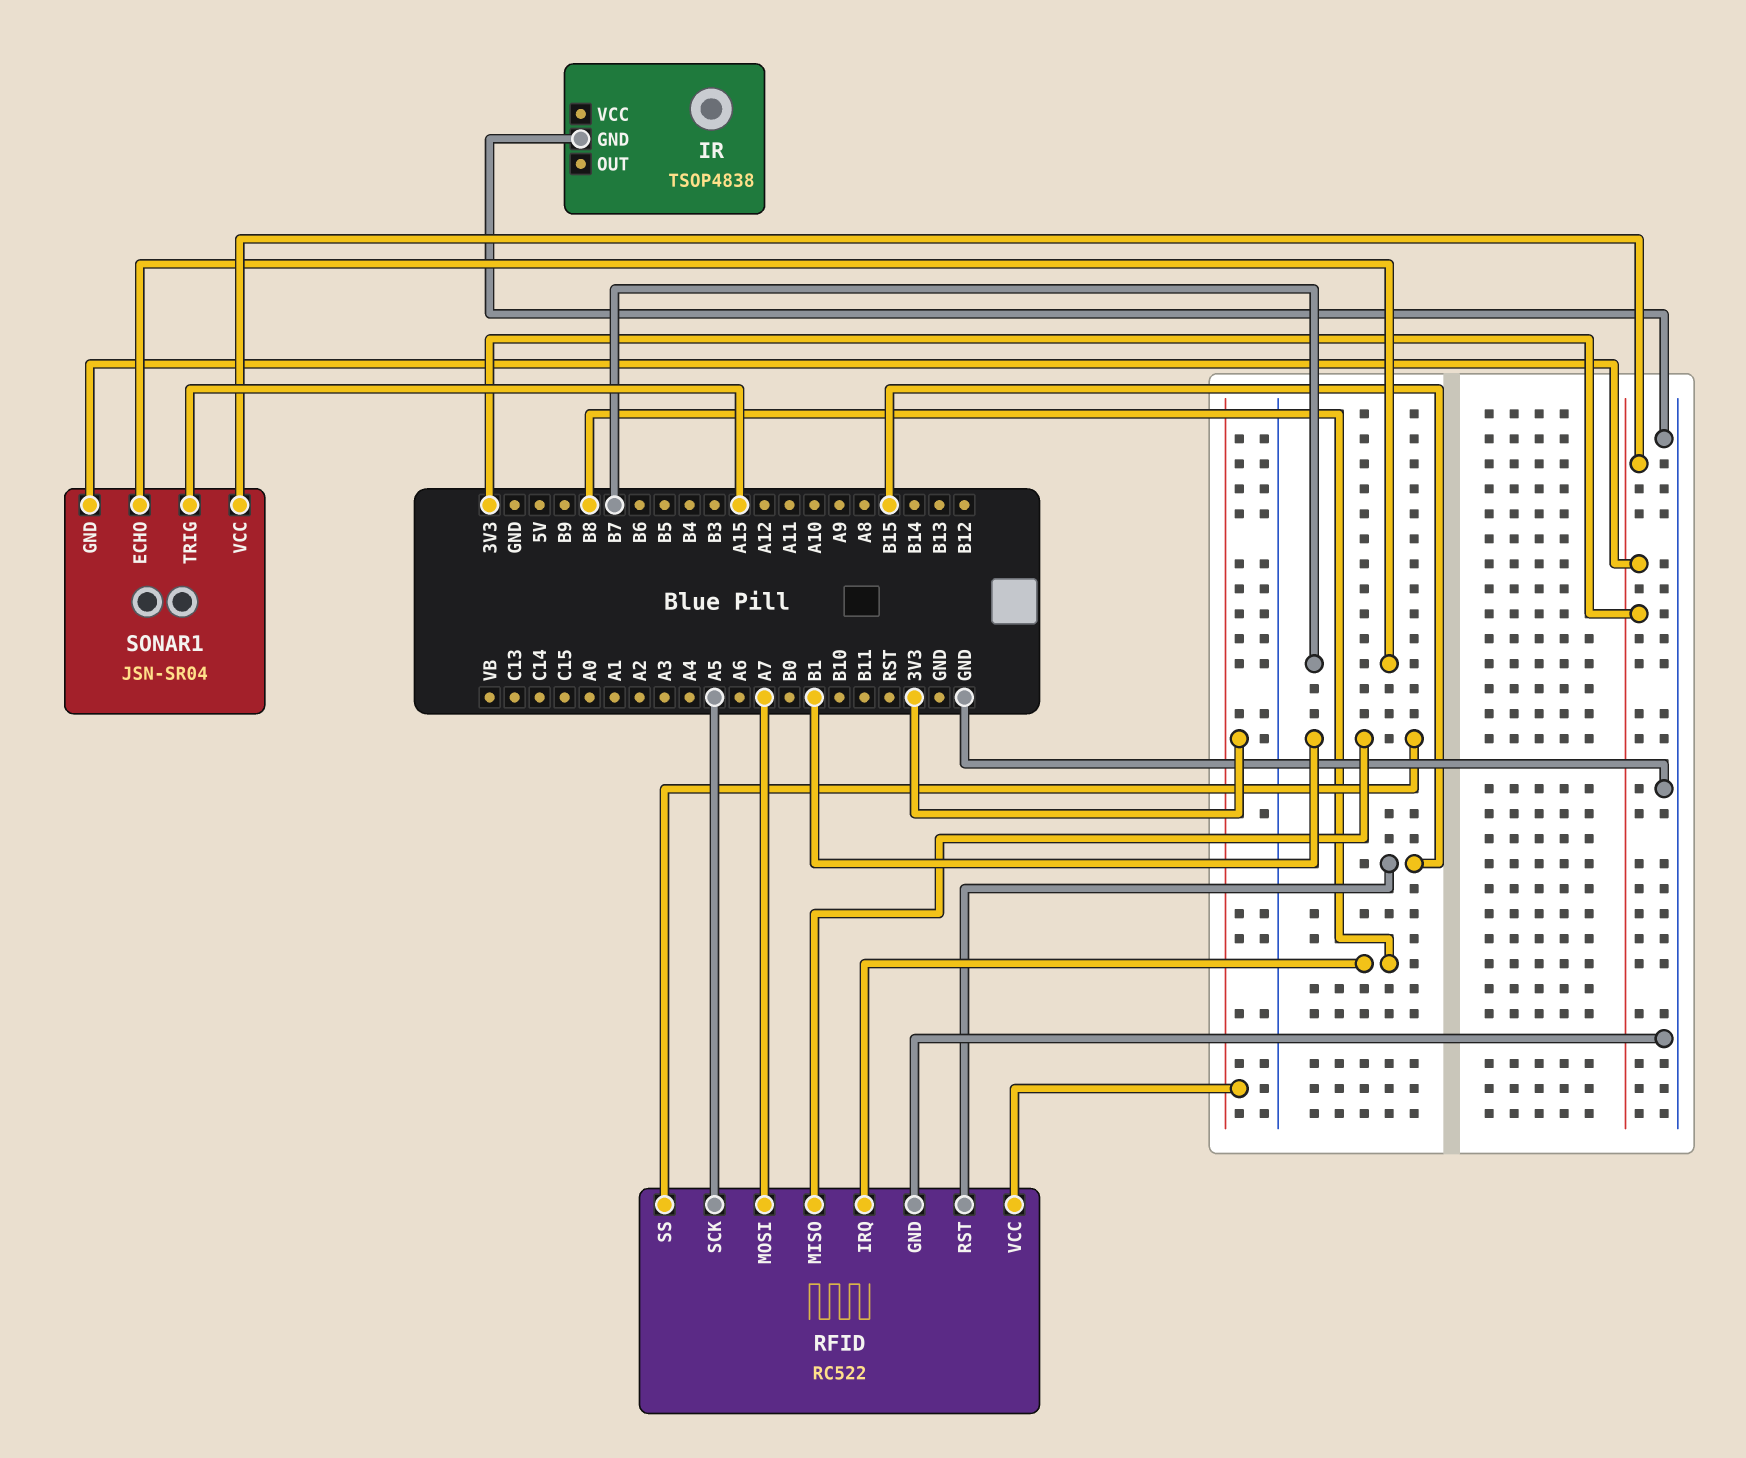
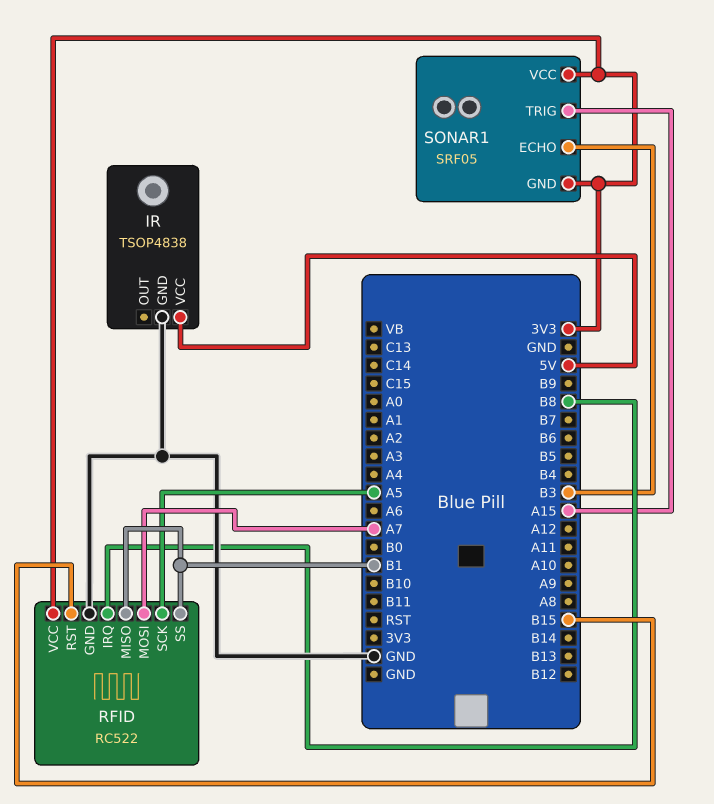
IR pin VCC: none -> 5V
SONAR1: JSN-SR04 -> SRF05
SONAR1 pin ECHO: B7 -> B3

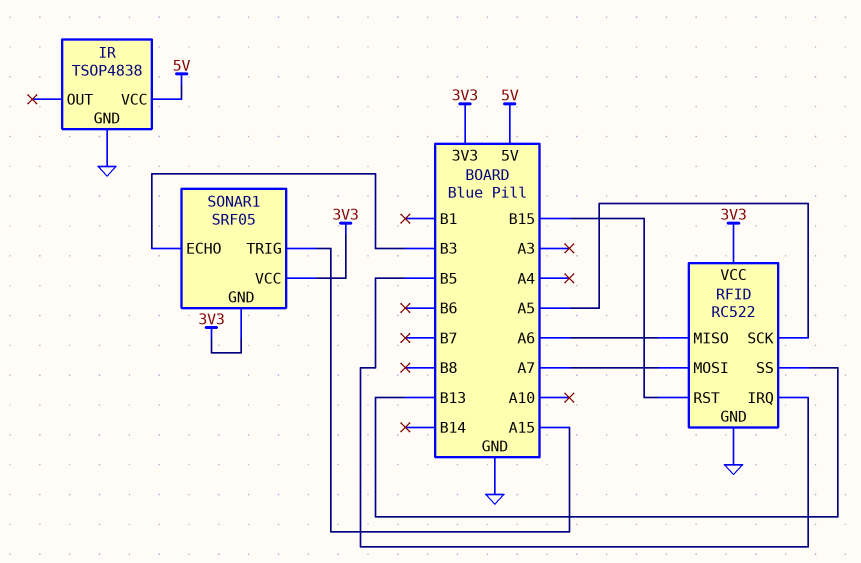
RFID pin IRQ: B8 -> B5
RFID pin MISO: B1 -> A6
RFID pin SS: B1 -> B13

